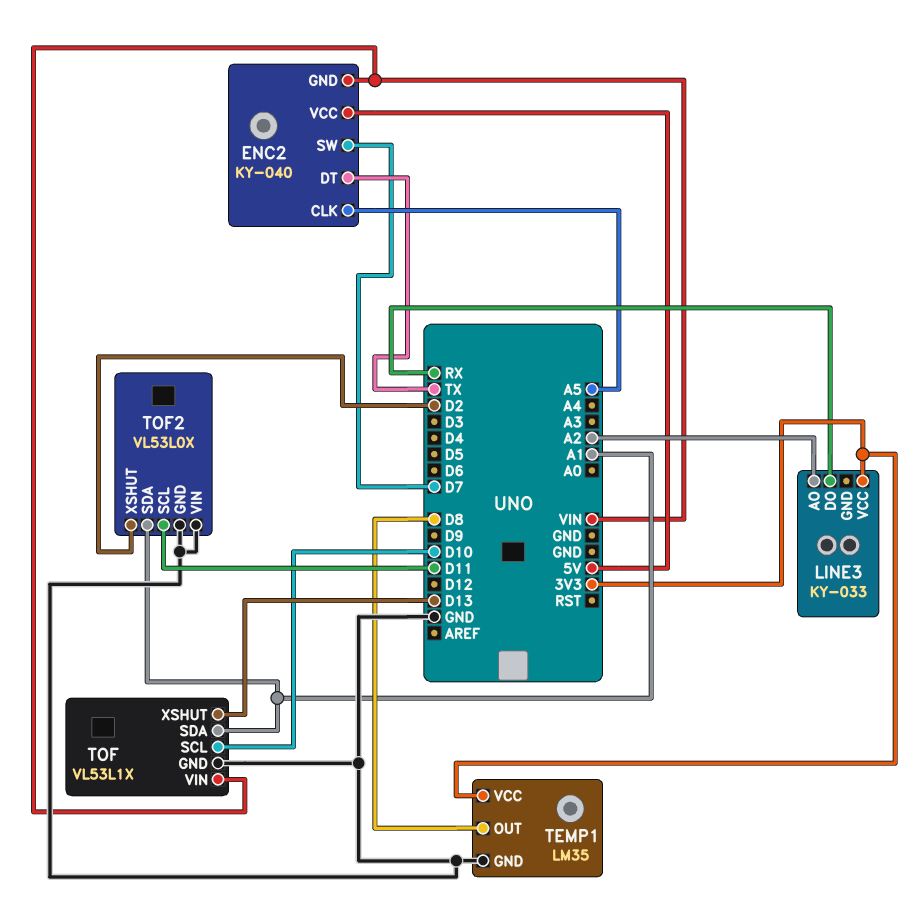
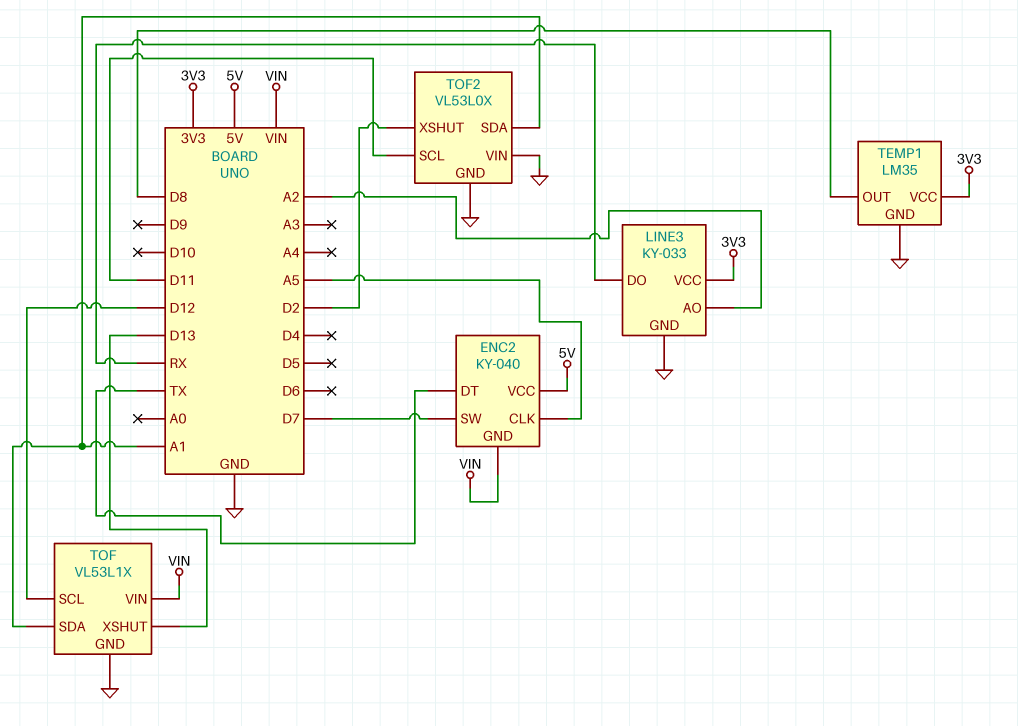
LINE3 pin GND: none -> GND
TOF pin SCL: D10 -> D12

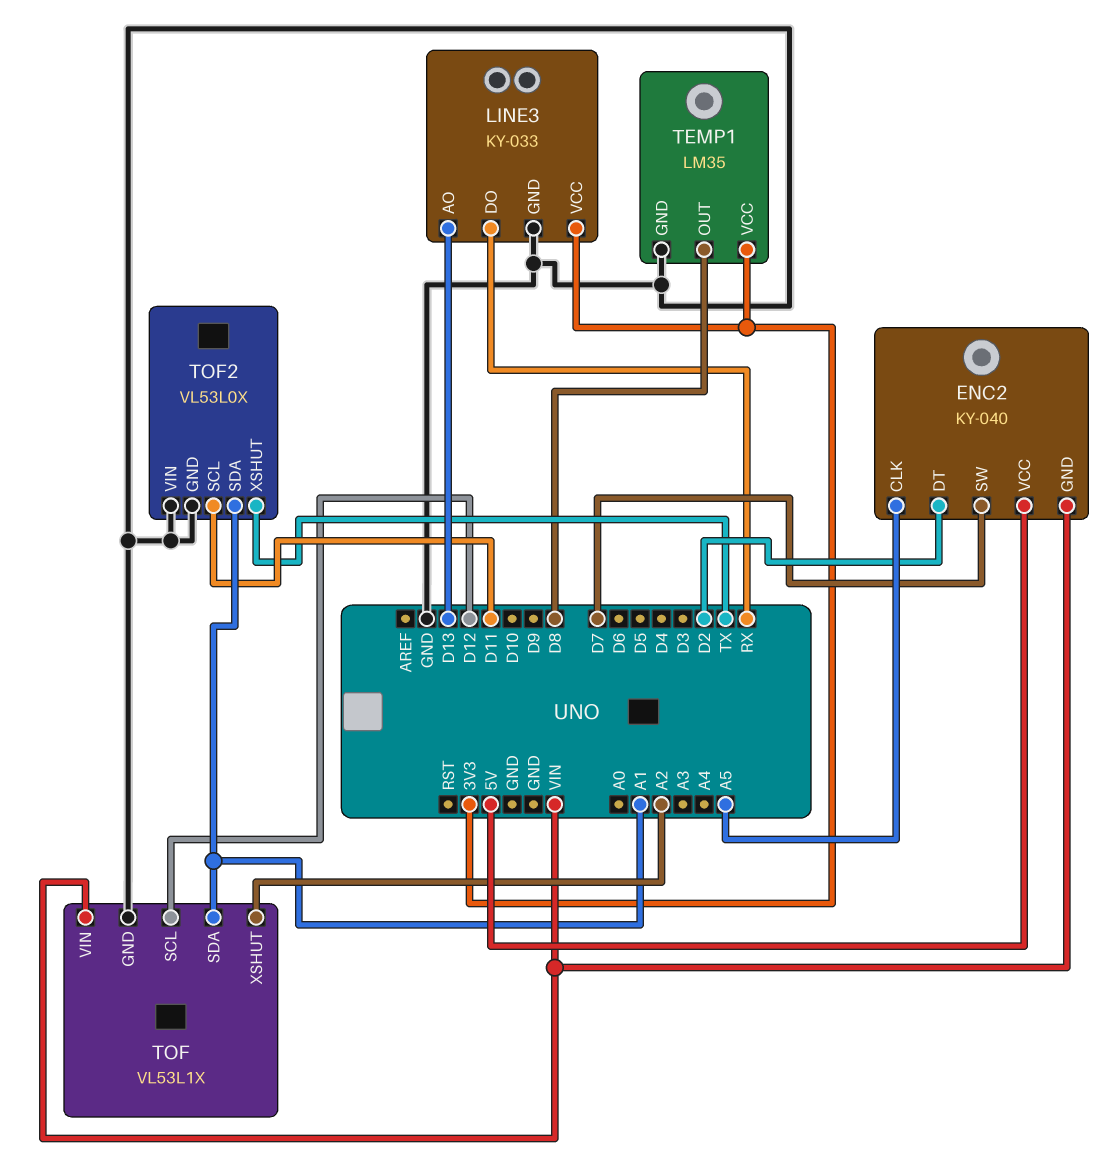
ENC2 pin DT: TX -> D2
LINE3 pin AO: A2 -> D13
TOF pin XSHUT: D13 -> A2
TOF2 pin XSHUT: D2 -> TX

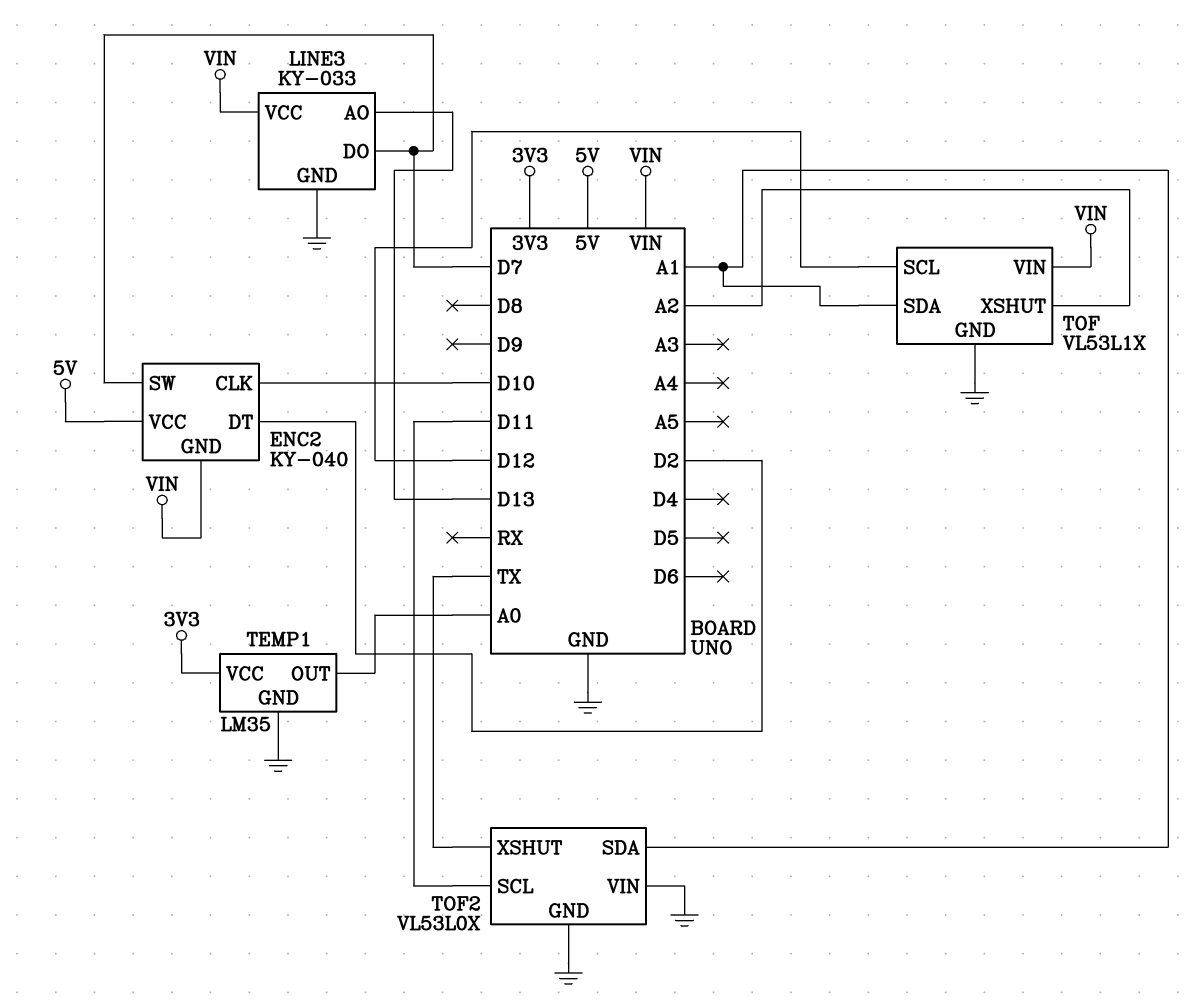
ENC2 pin CLK: A5 -> D10
LINE3 pin DO: RX -> D7
LINE3 pin VCC: 3V3 -> VIN
TEMP1 pin OUT: D8 -> A0

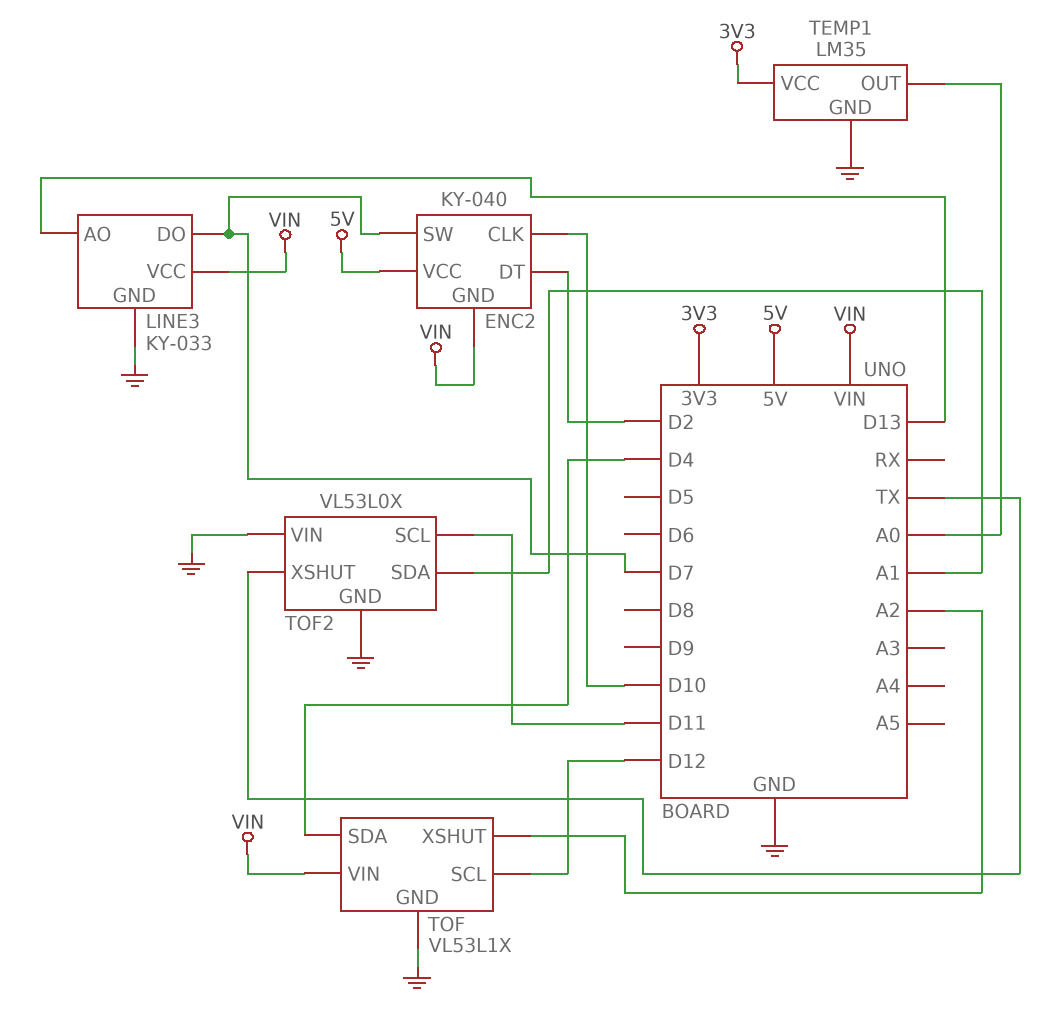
TOF pin SDA: A1 -> D4

